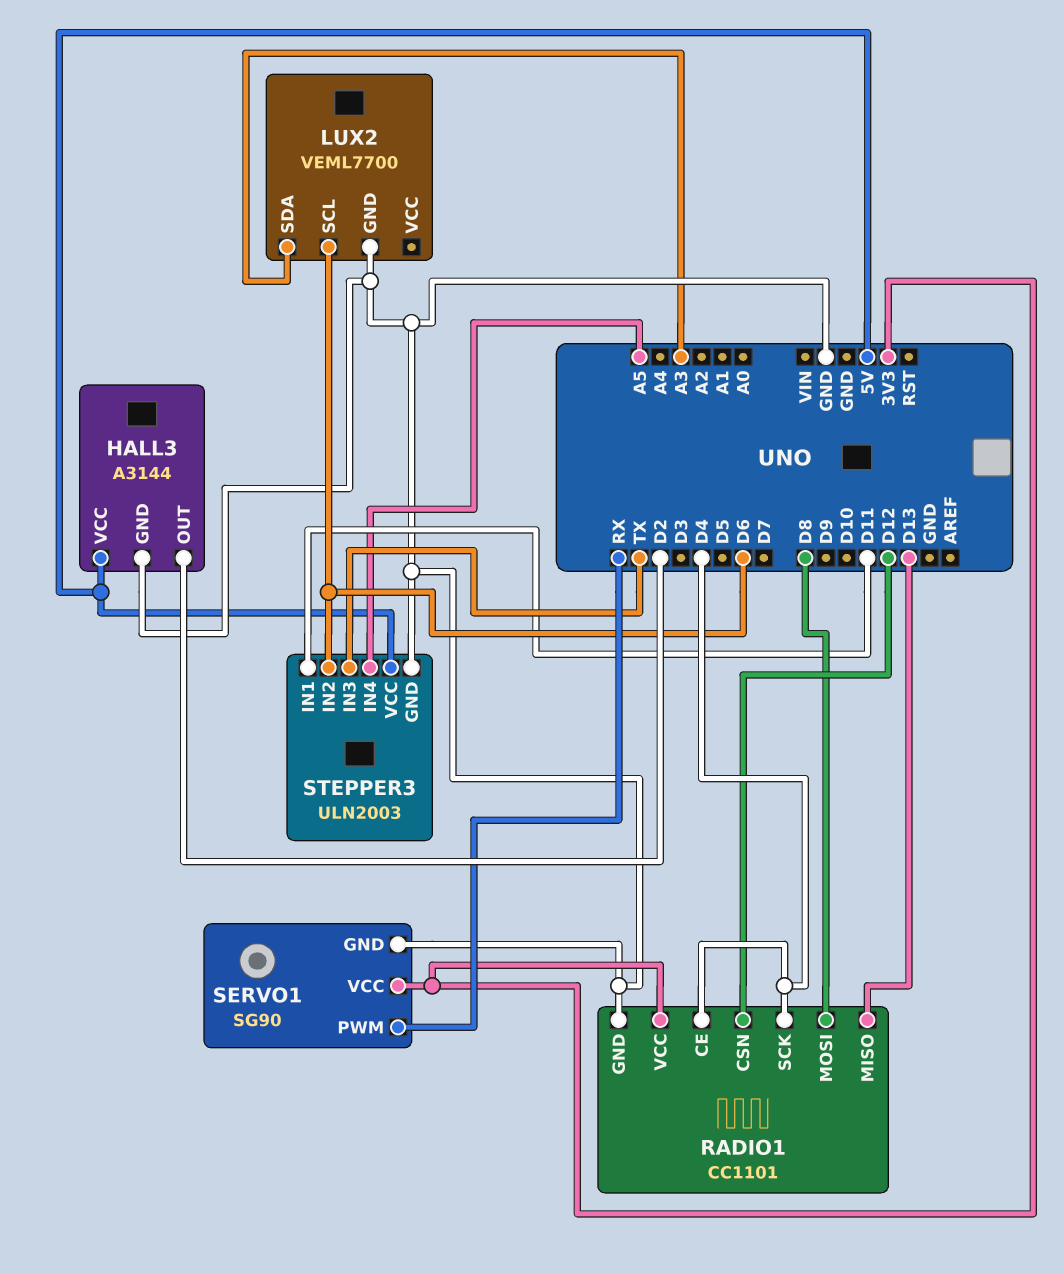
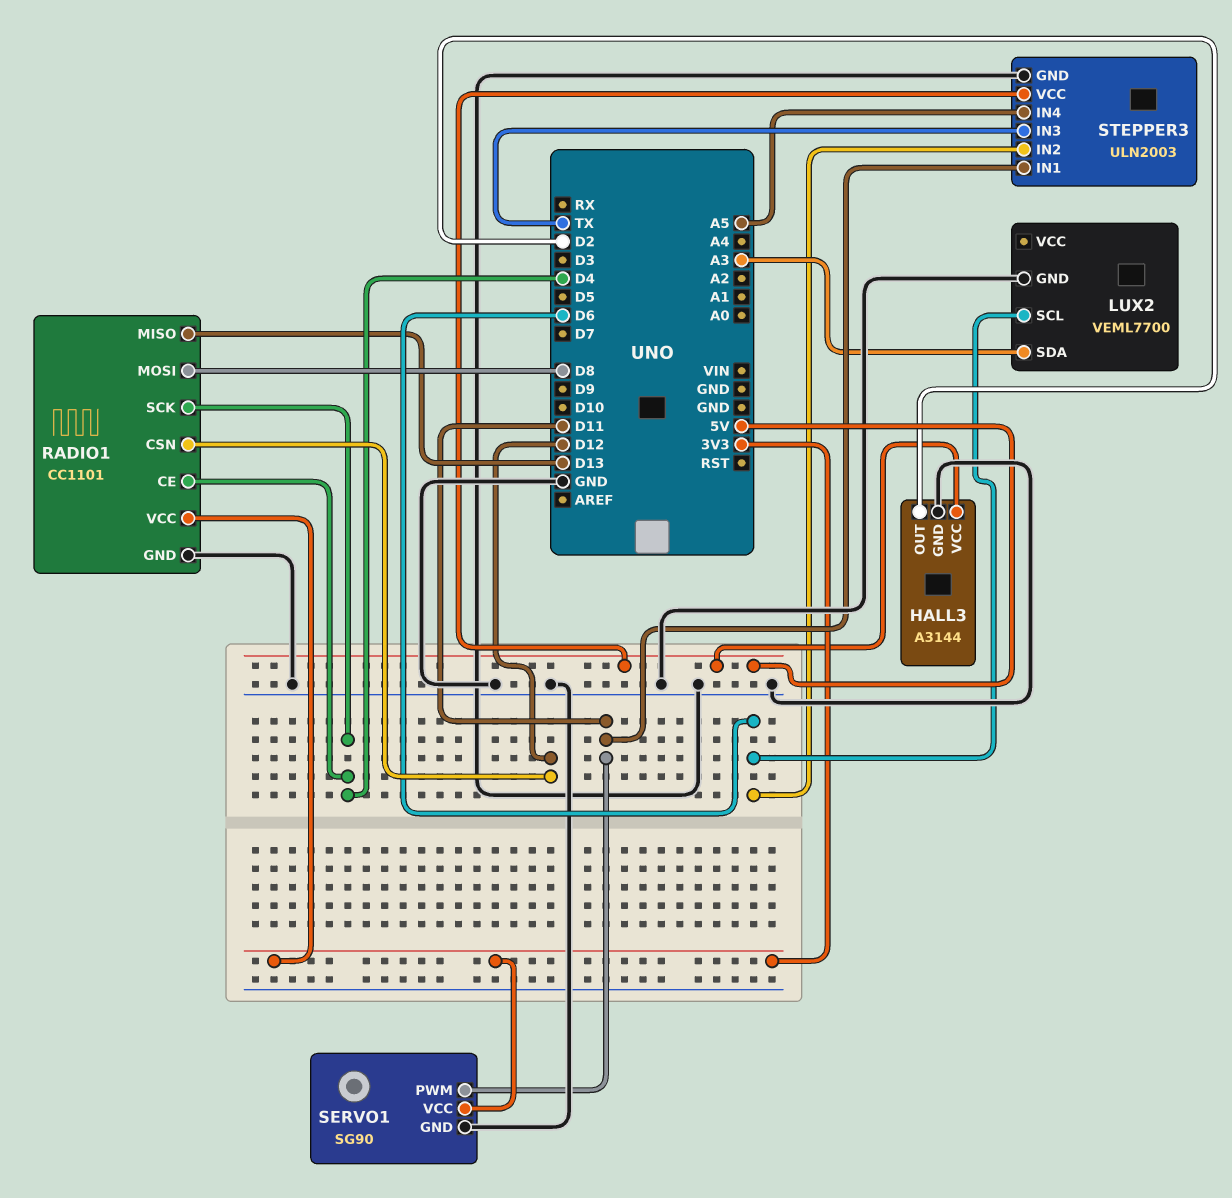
SERVO1 pin PWM: RX -> D11

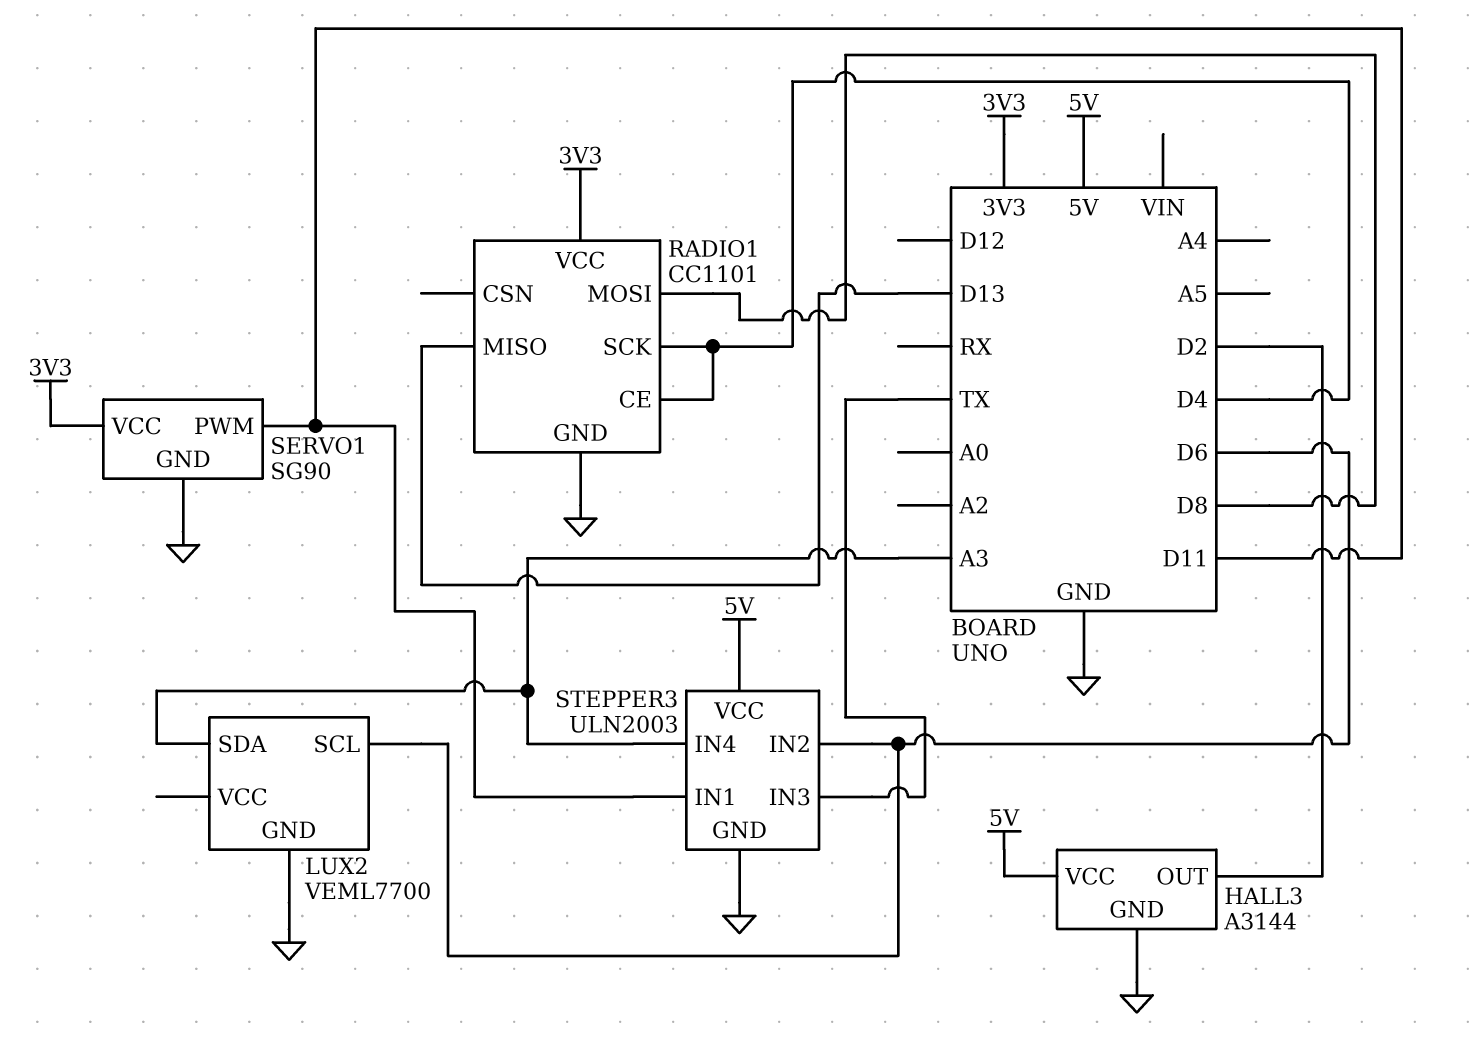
RADIO1 pin CSN: D12 -> none
STEPPER3 pin IN4: A5 -> A3

